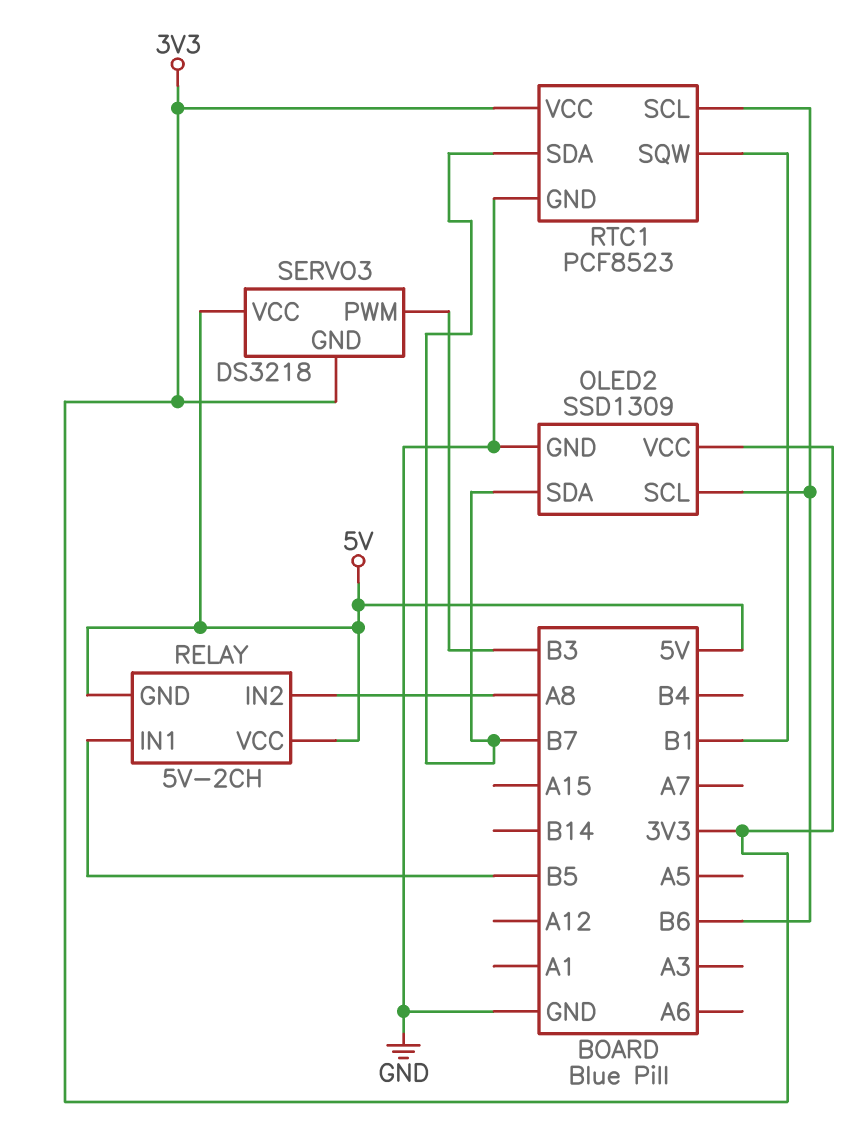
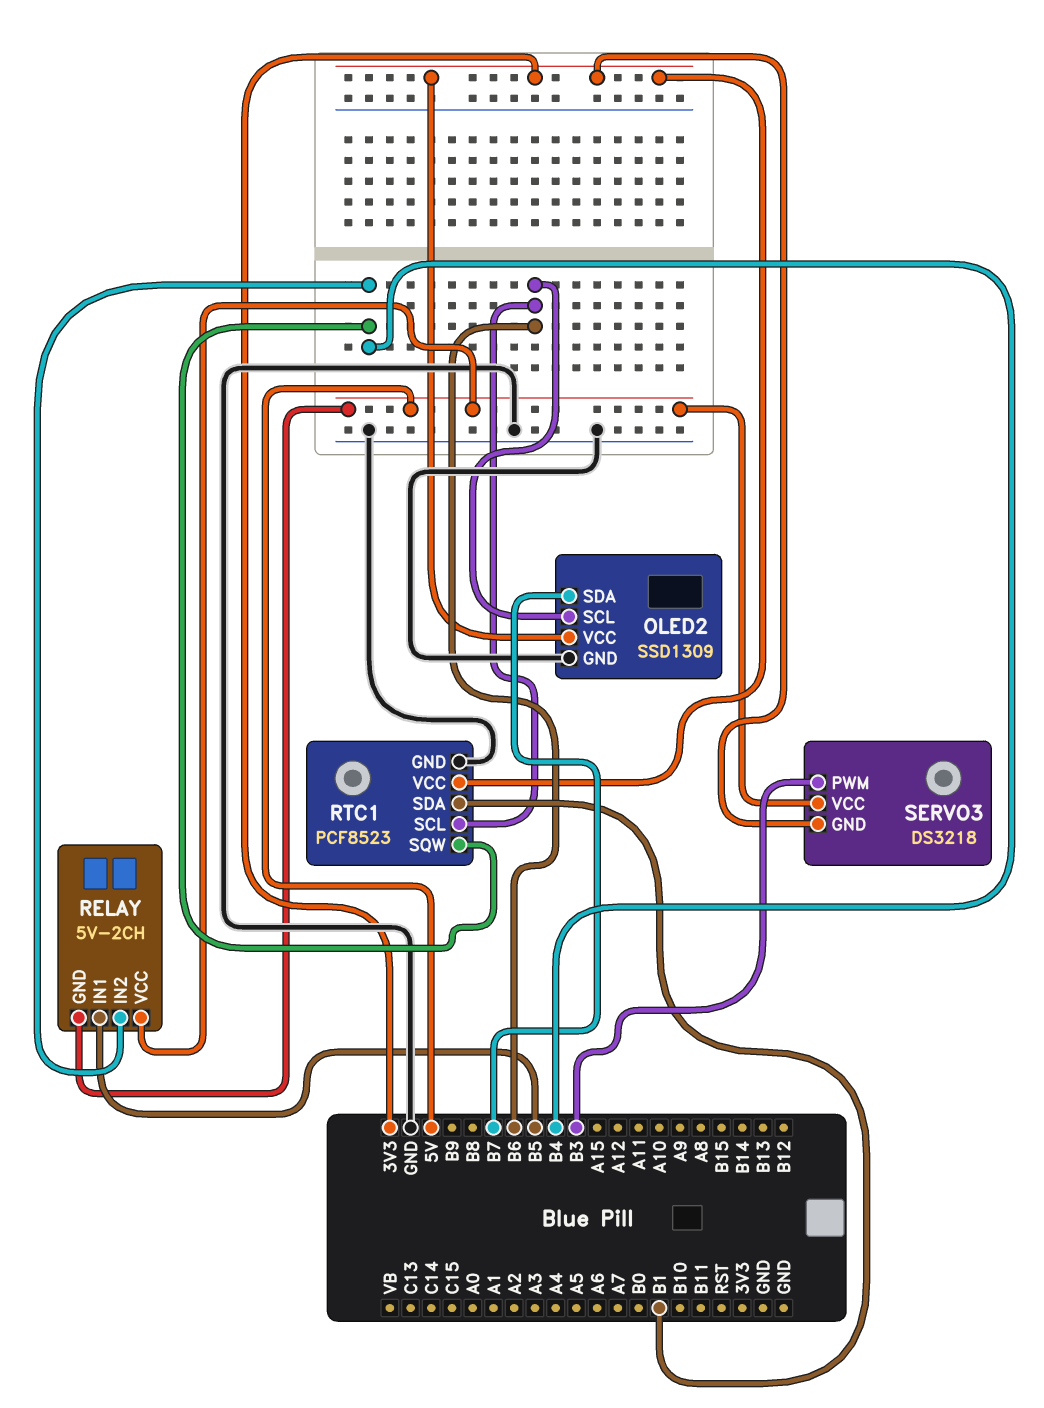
RELAY pin IN2: A8 -> B4
RTC1 pin SDA: B7 -> B1
RTC1 pin SQW: B1 -> B4

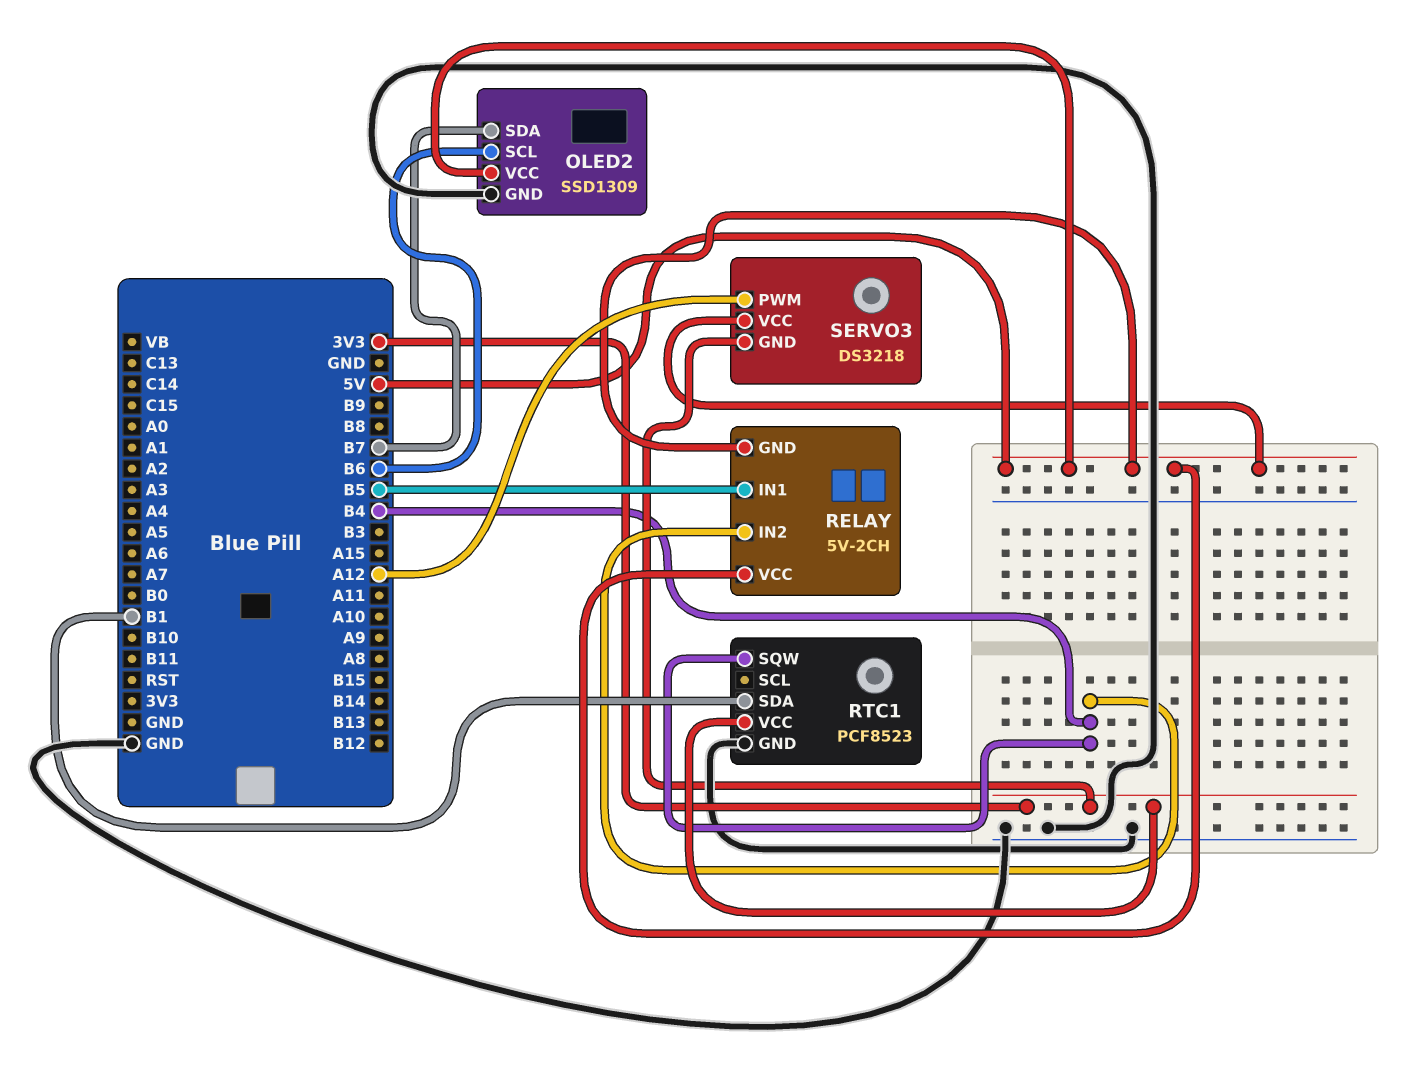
OLED2 pin VCC: 3V3 -> 5V
RTC1 pin SCL: B6 -> none
SERVO3 pin PWM: B3 -> A12

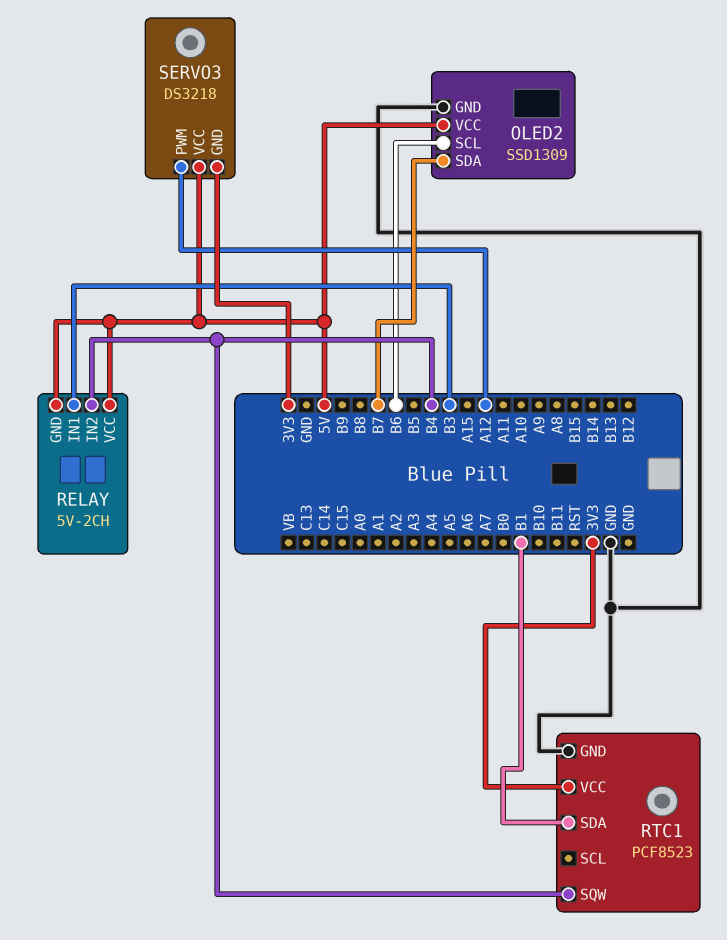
RELAY pin IN1: B5 -> B3

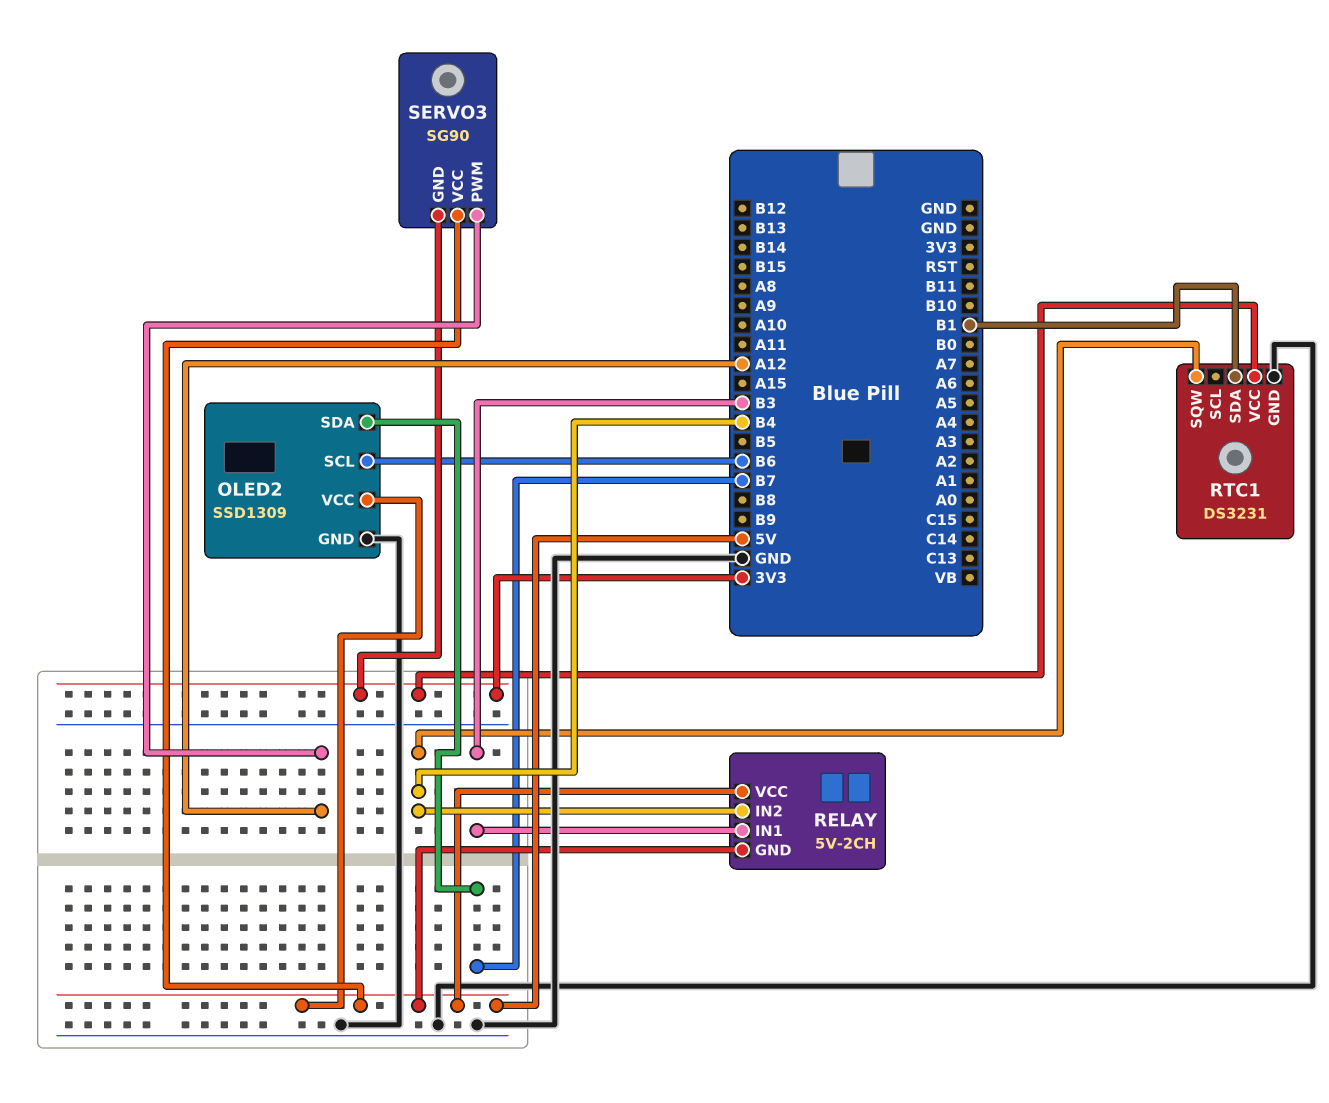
RTC1: PCF8523 -> DS3231
SERVO3: DS3218 -> SG90

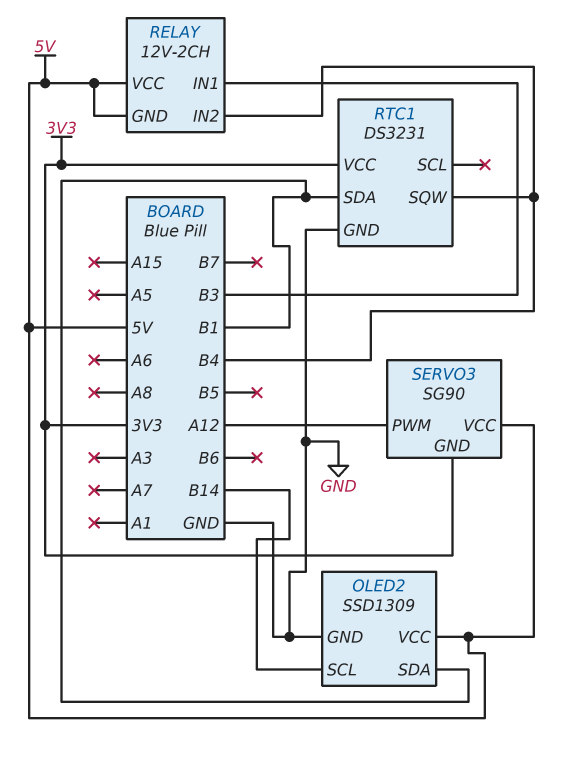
OLED2 pin SCL: B6 -> B14
OLED2 pin SDA: B7 -> B1
RELAY: 5V-2CH -> 12V-2CH

